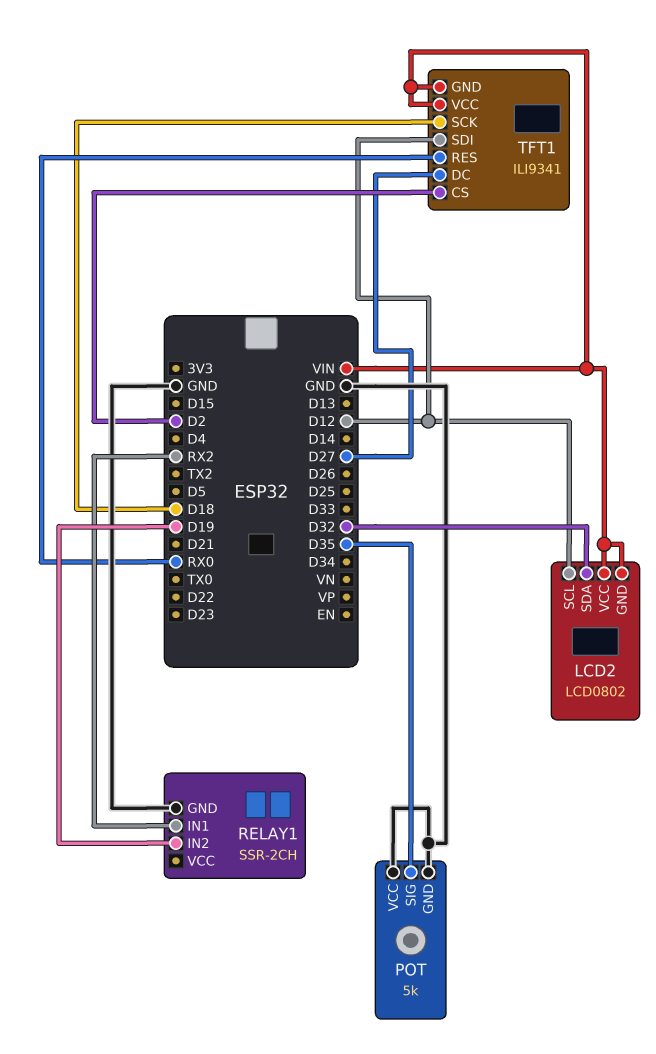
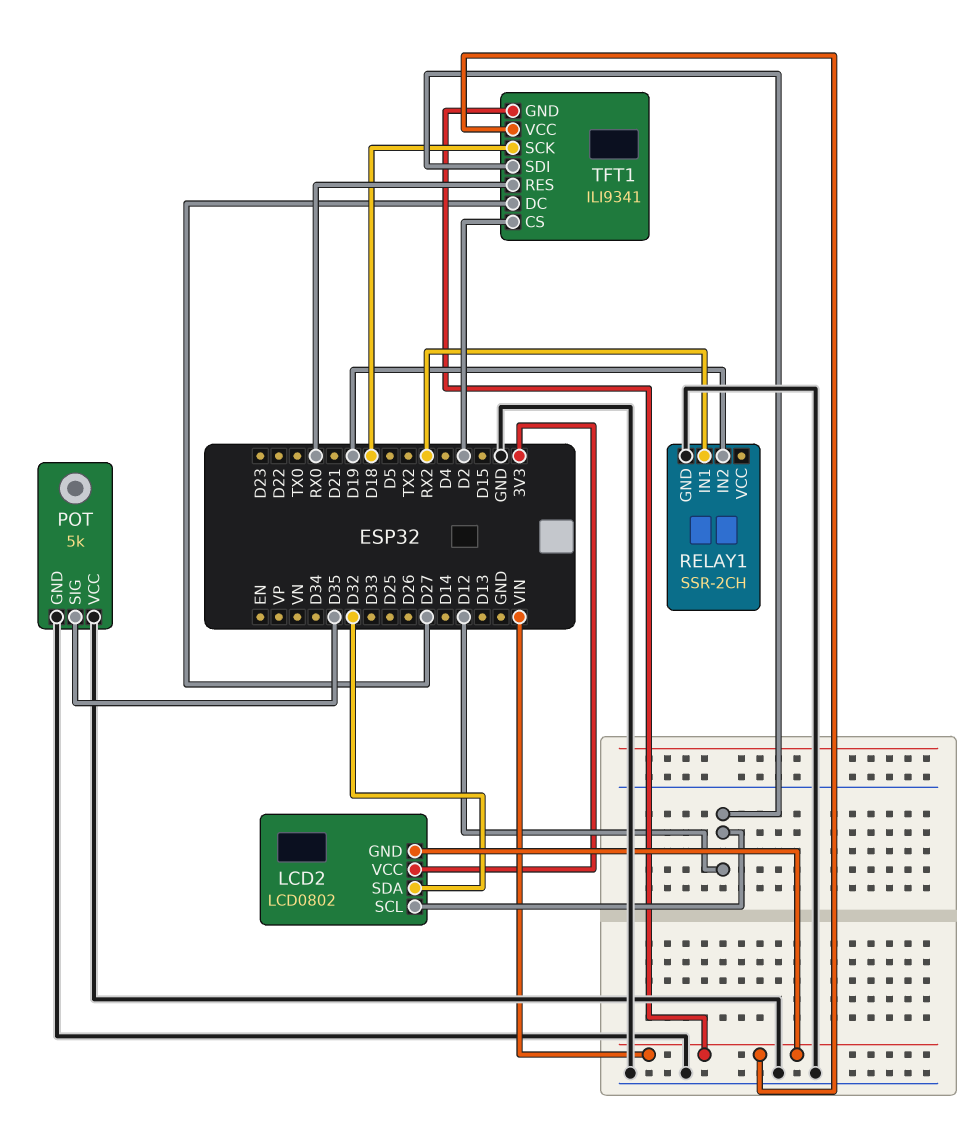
LCD2 pin VCC: VIN -> 3V3

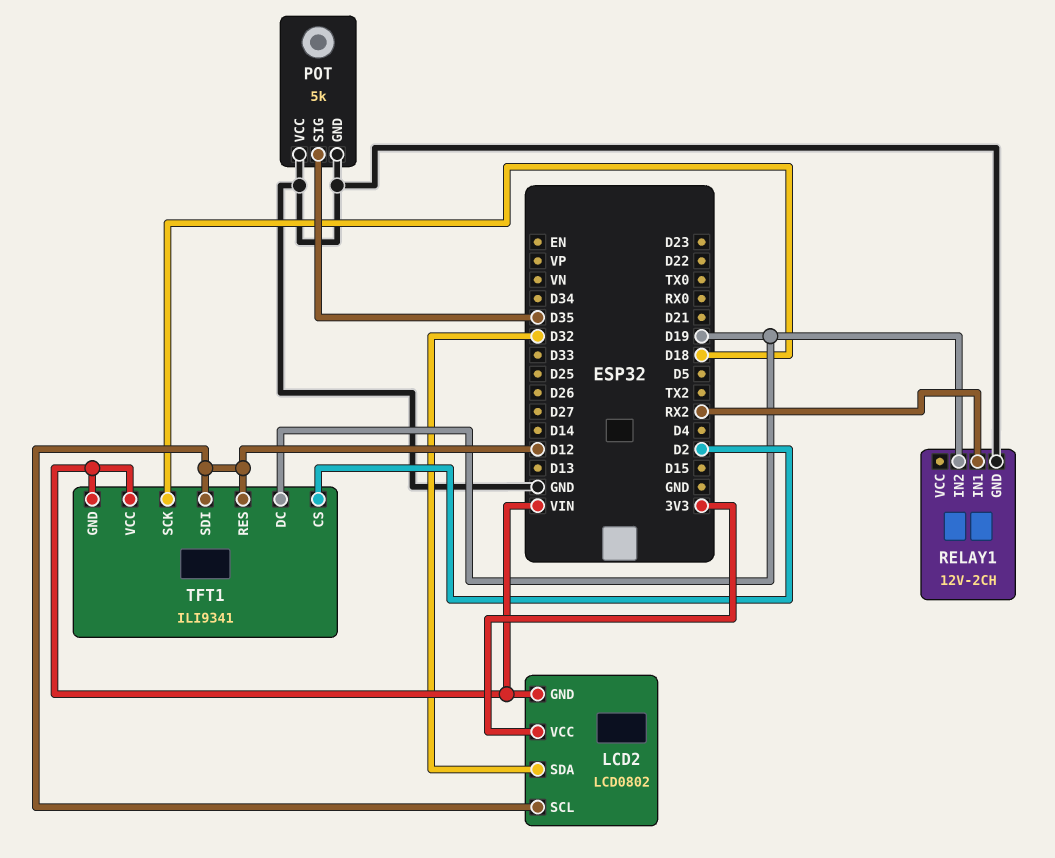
RELAY1: SSR-2CH -> 12V-2CH
TFT1 pin DC: D27 -> D19
TFT1 pin RES: RX0 -> D12

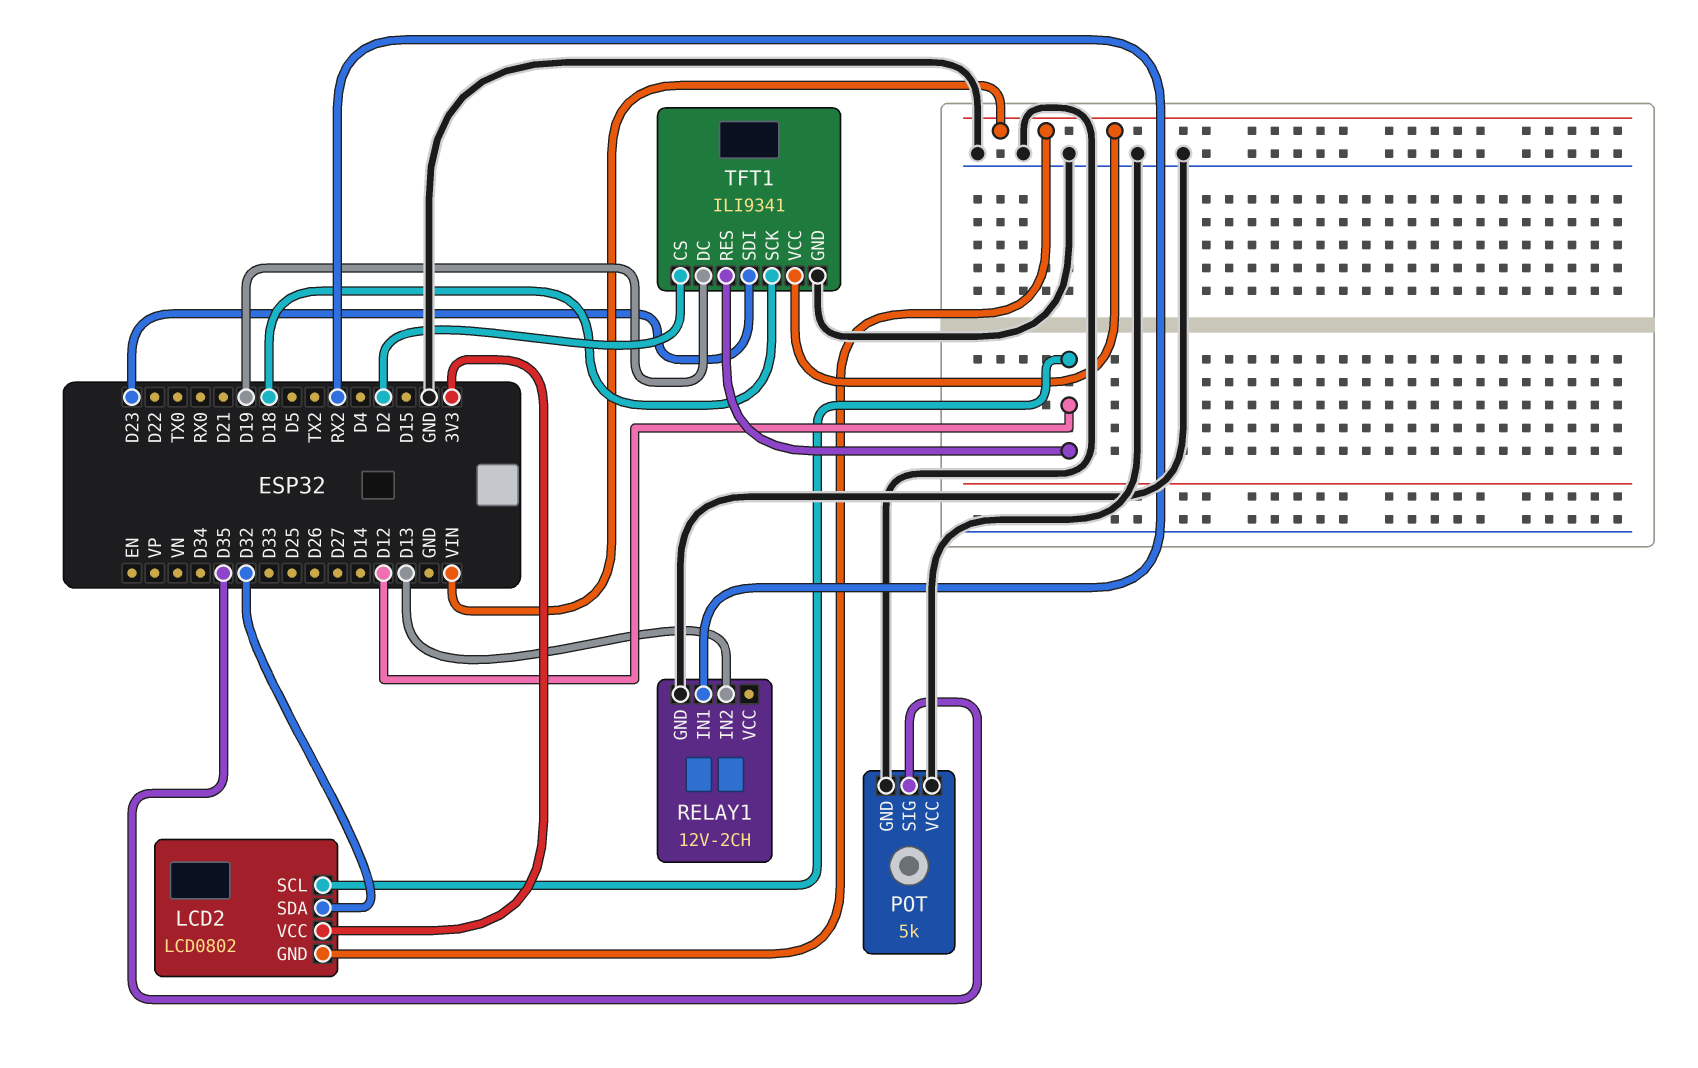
RELAY1 pin IN2: D19 -> D13
TFT1 pin GND: VIN -> GND
TFT1 pin SDI: D12 -> D23

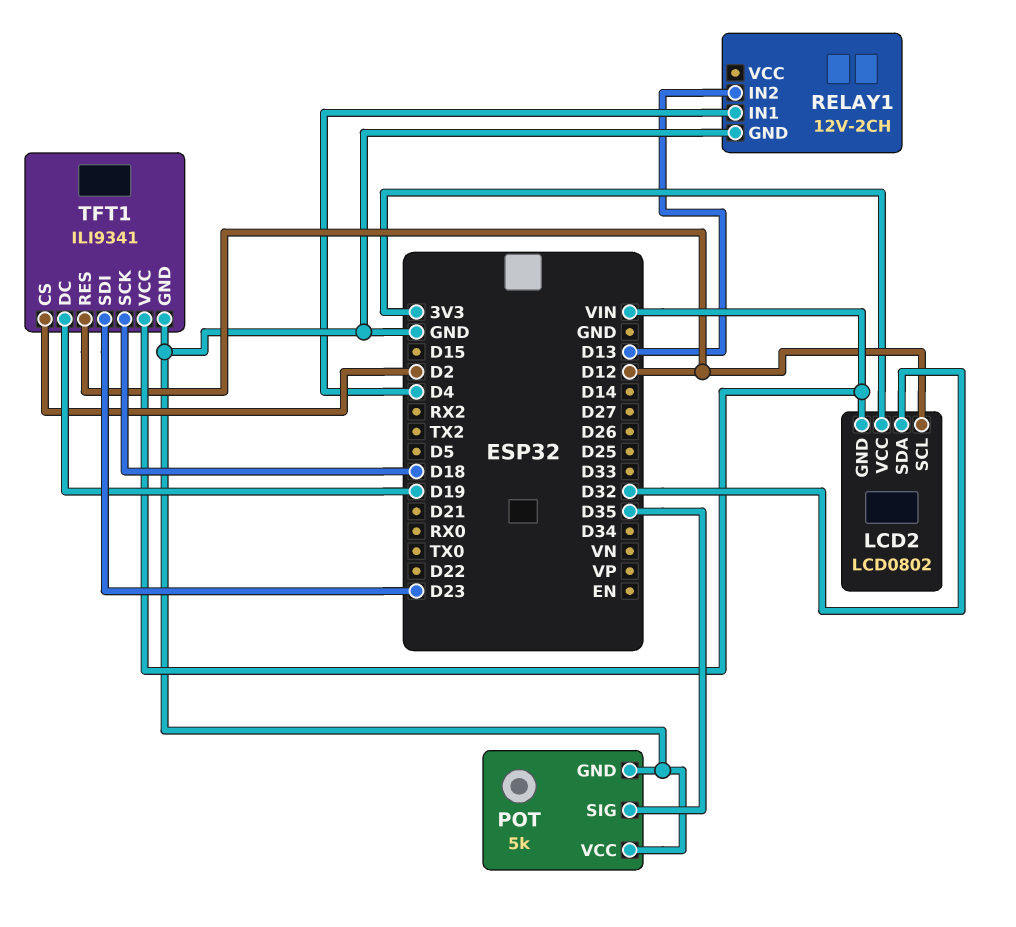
RELAY1 pin IN1: RX2 -> D4

